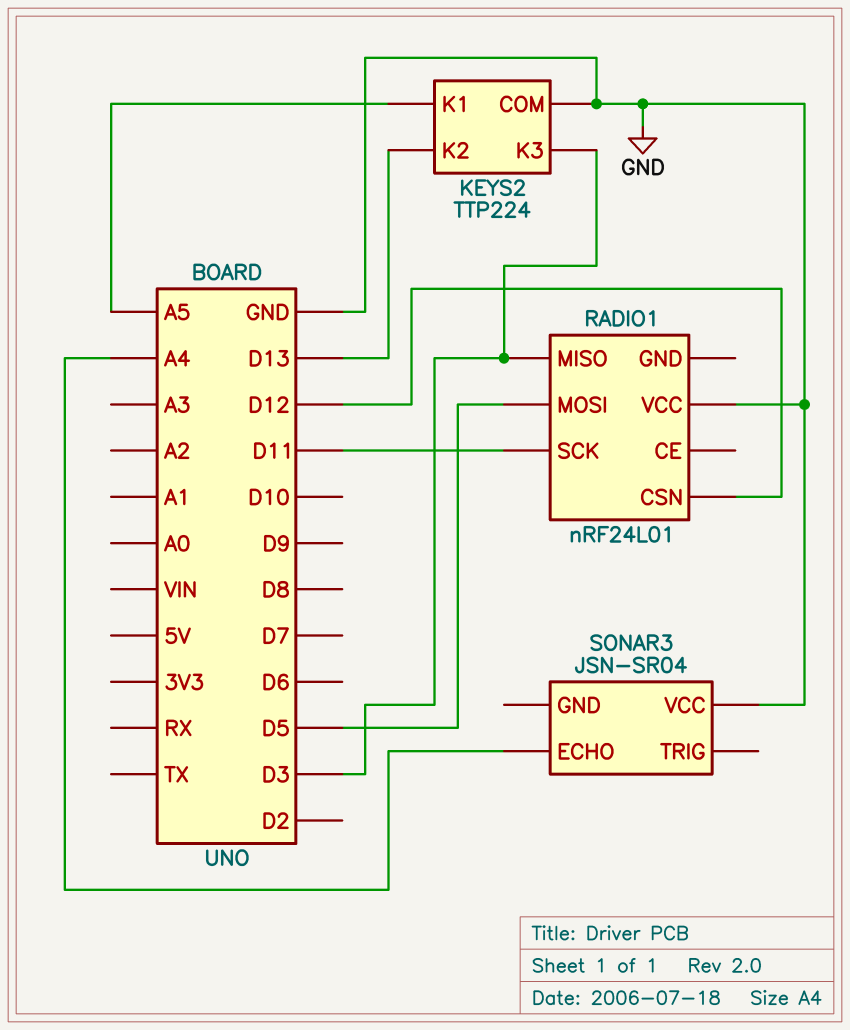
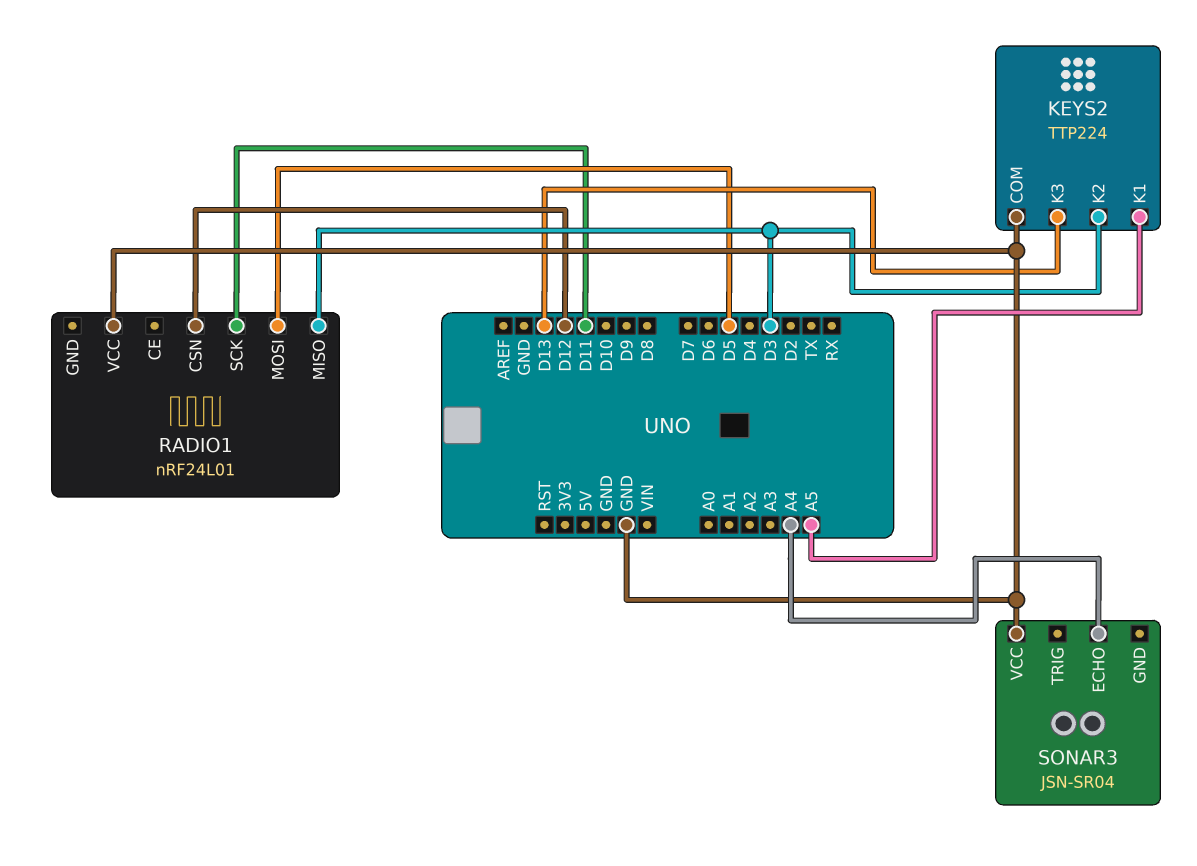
KEYS2 pin K2: D13 -> D3
KEYS2 pin K3: D3 -> D13

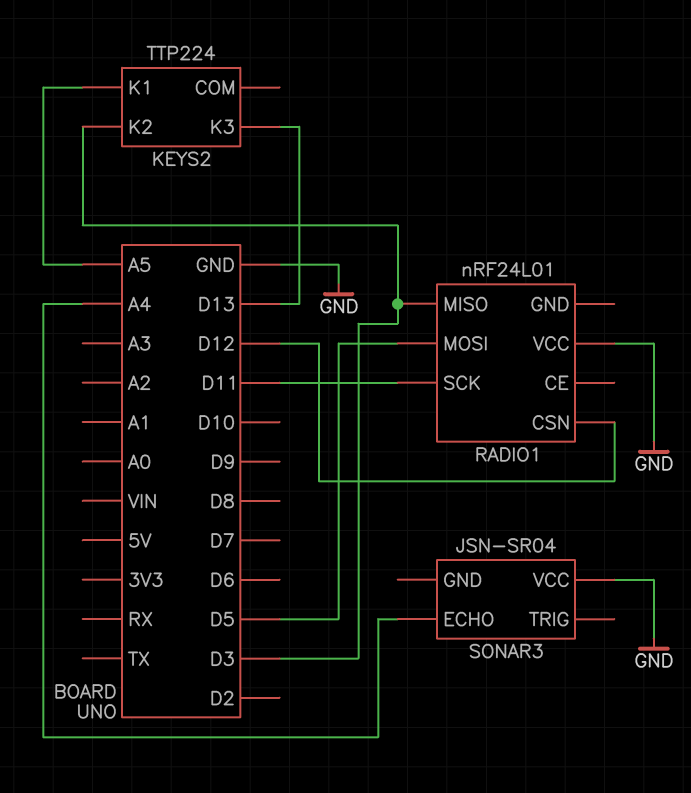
KEYS2 pin COM: GND -> none

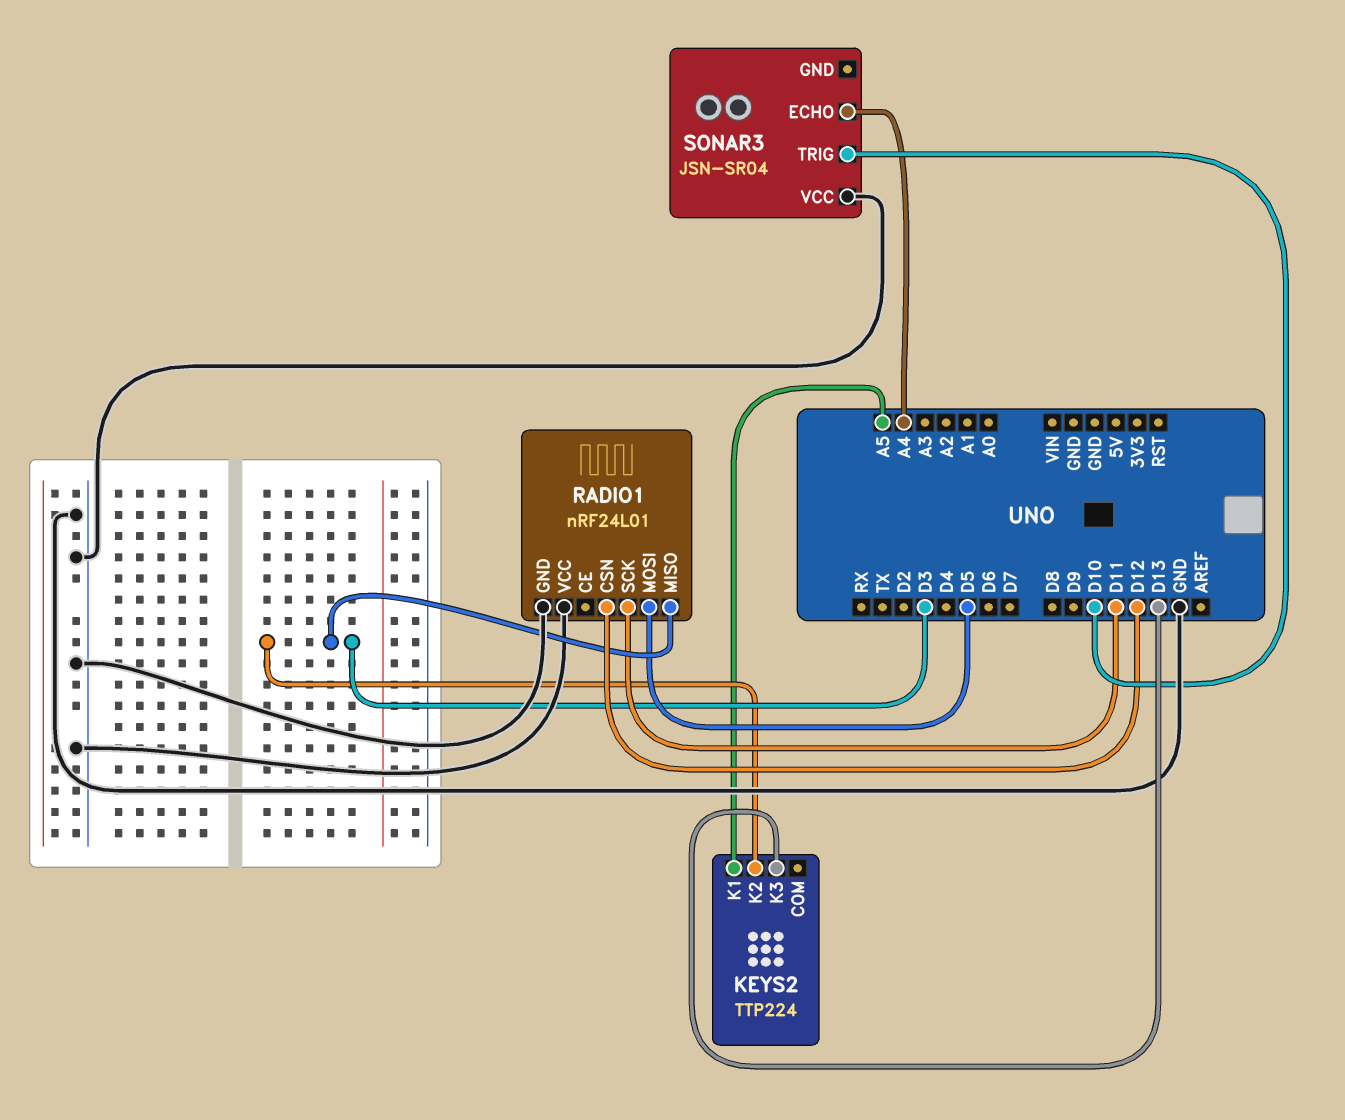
RADIO1 pin GND: none -> GND
SONAR3 pin TRIG: none -> D10

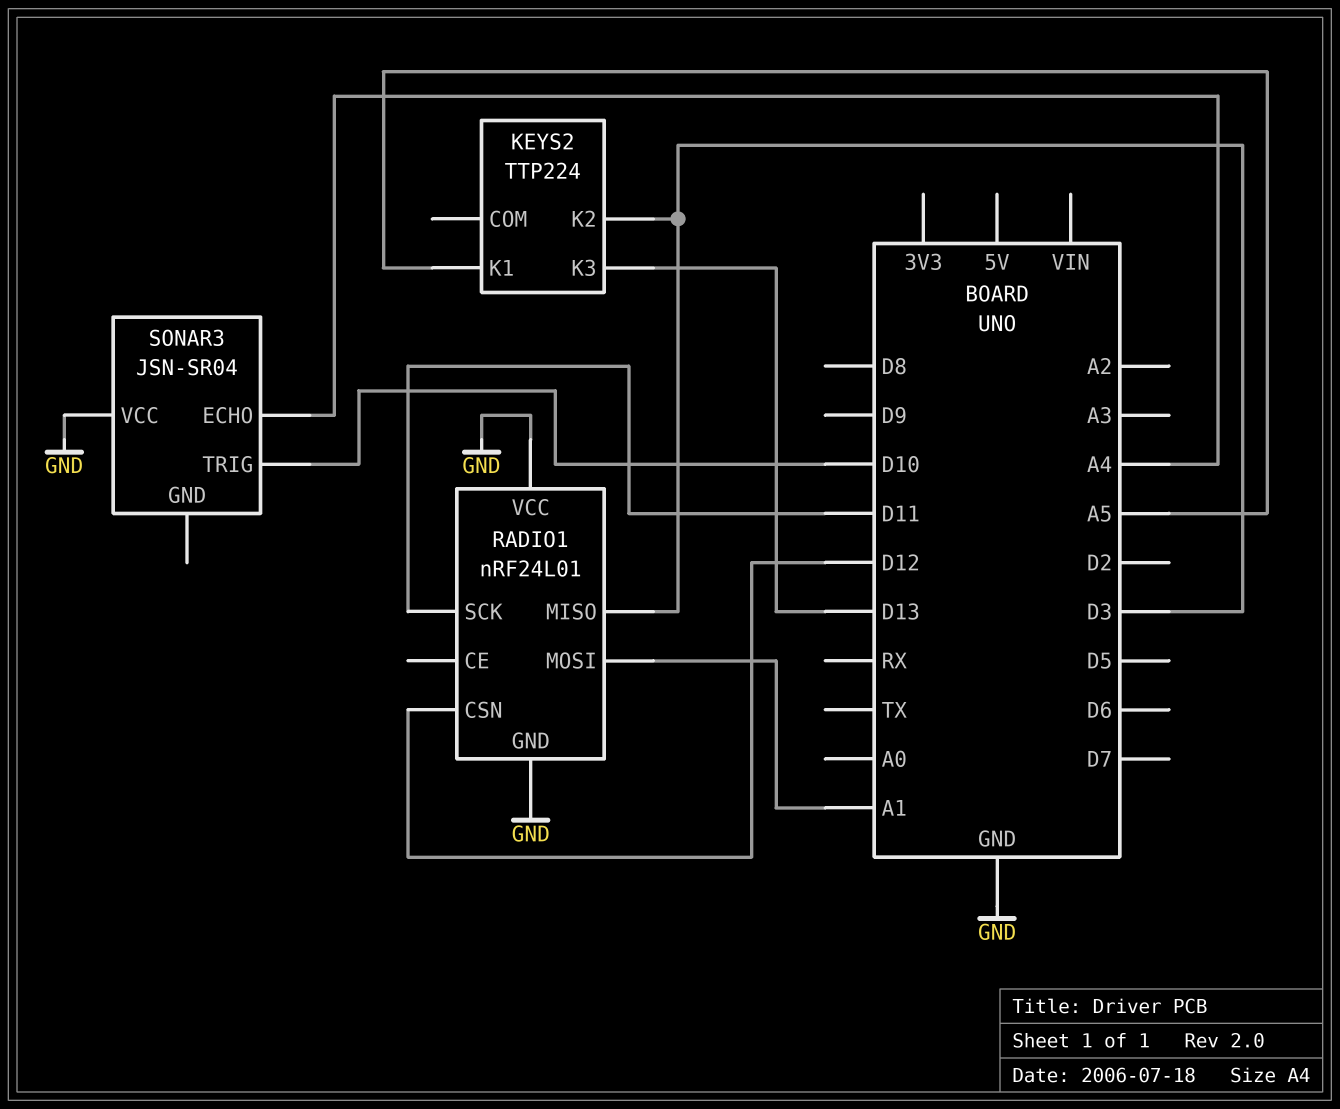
RADIO1 pin MOSI: D5 -> A1

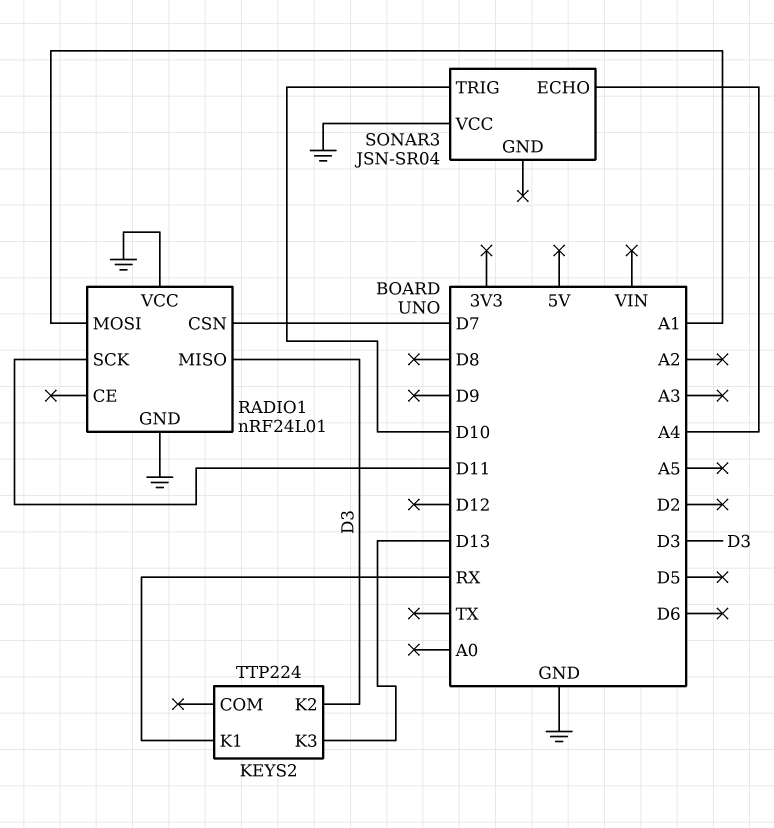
KEYS2 pin K1: A5 -> RX
RADIO1 pin CSN: D12 -> D7

